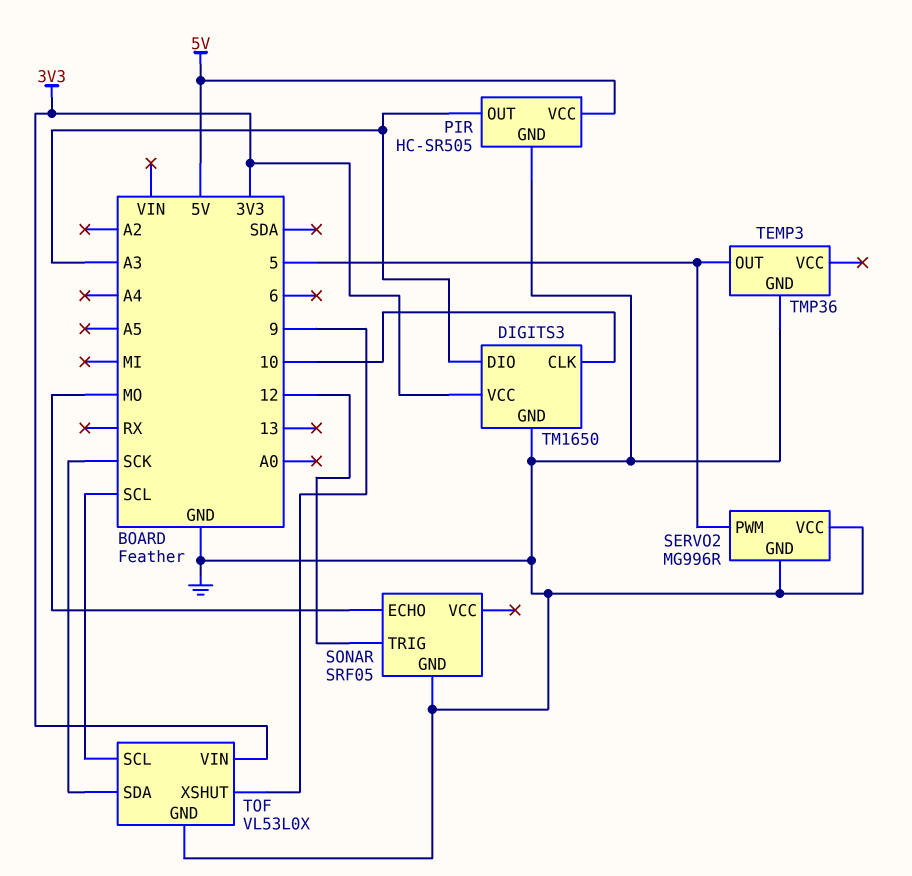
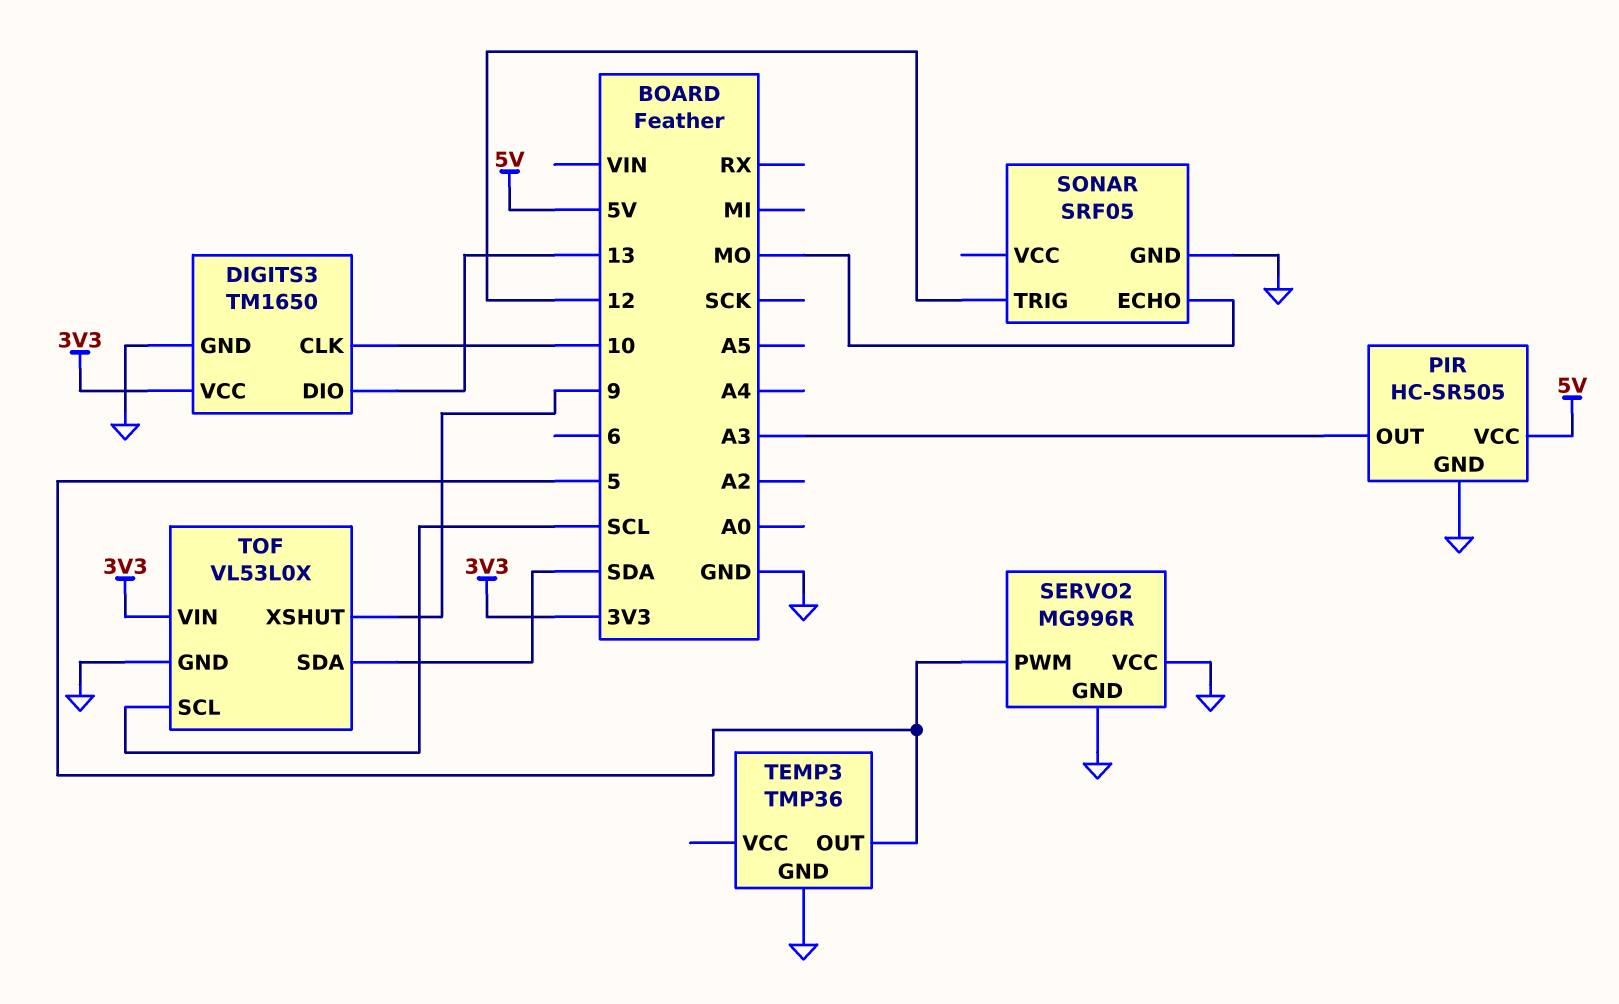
DIGITS3 pin DIO: A3 -> 13
TOF pin SDA: SCK -> SDA

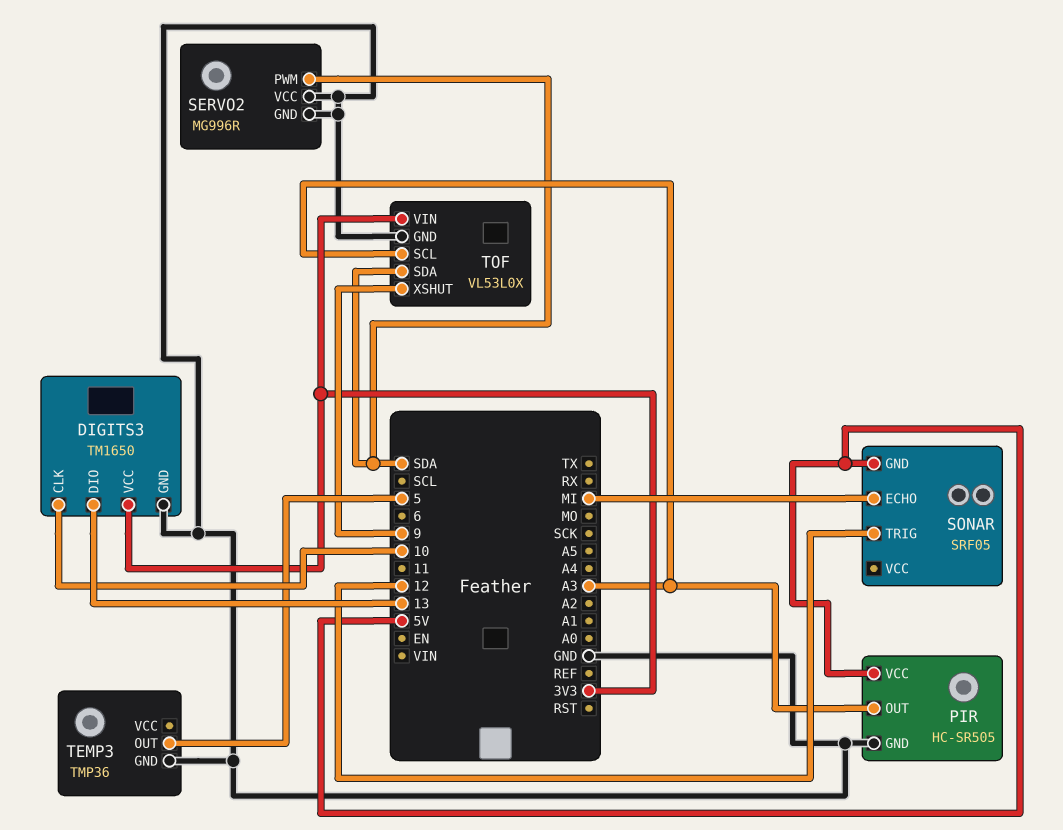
SERVO2 pin PWM: 5 -> SDA
SONAR pin ECHO: MO -> MI
SONAR pin GND: GND -> 5V
TOF pin SCL: SCL -> A3

